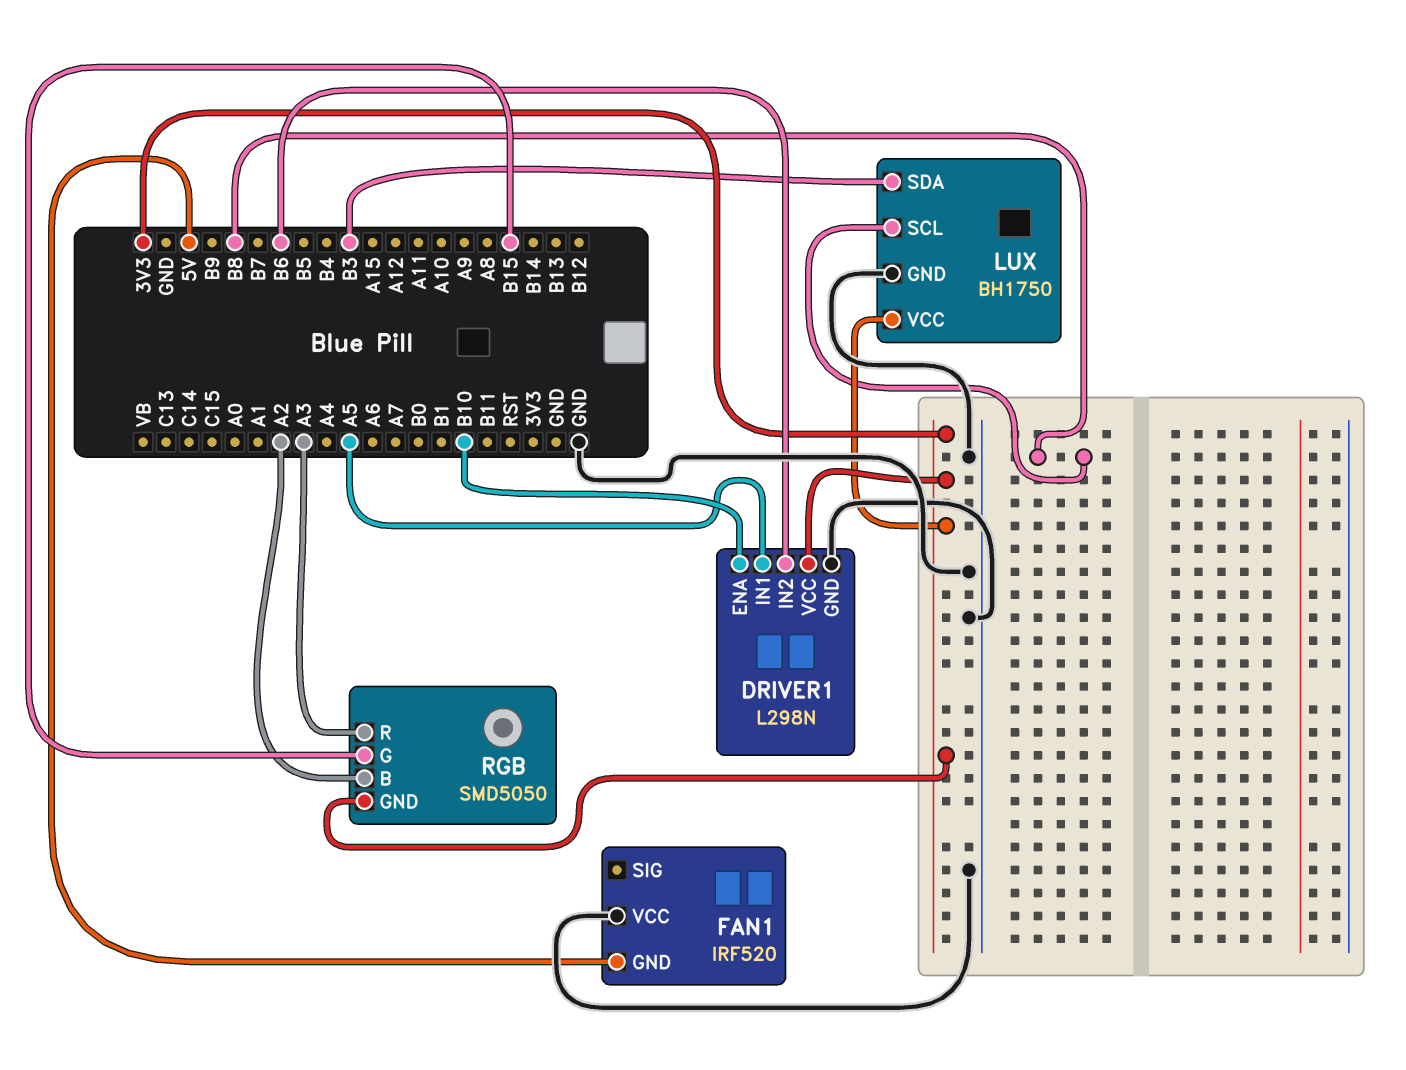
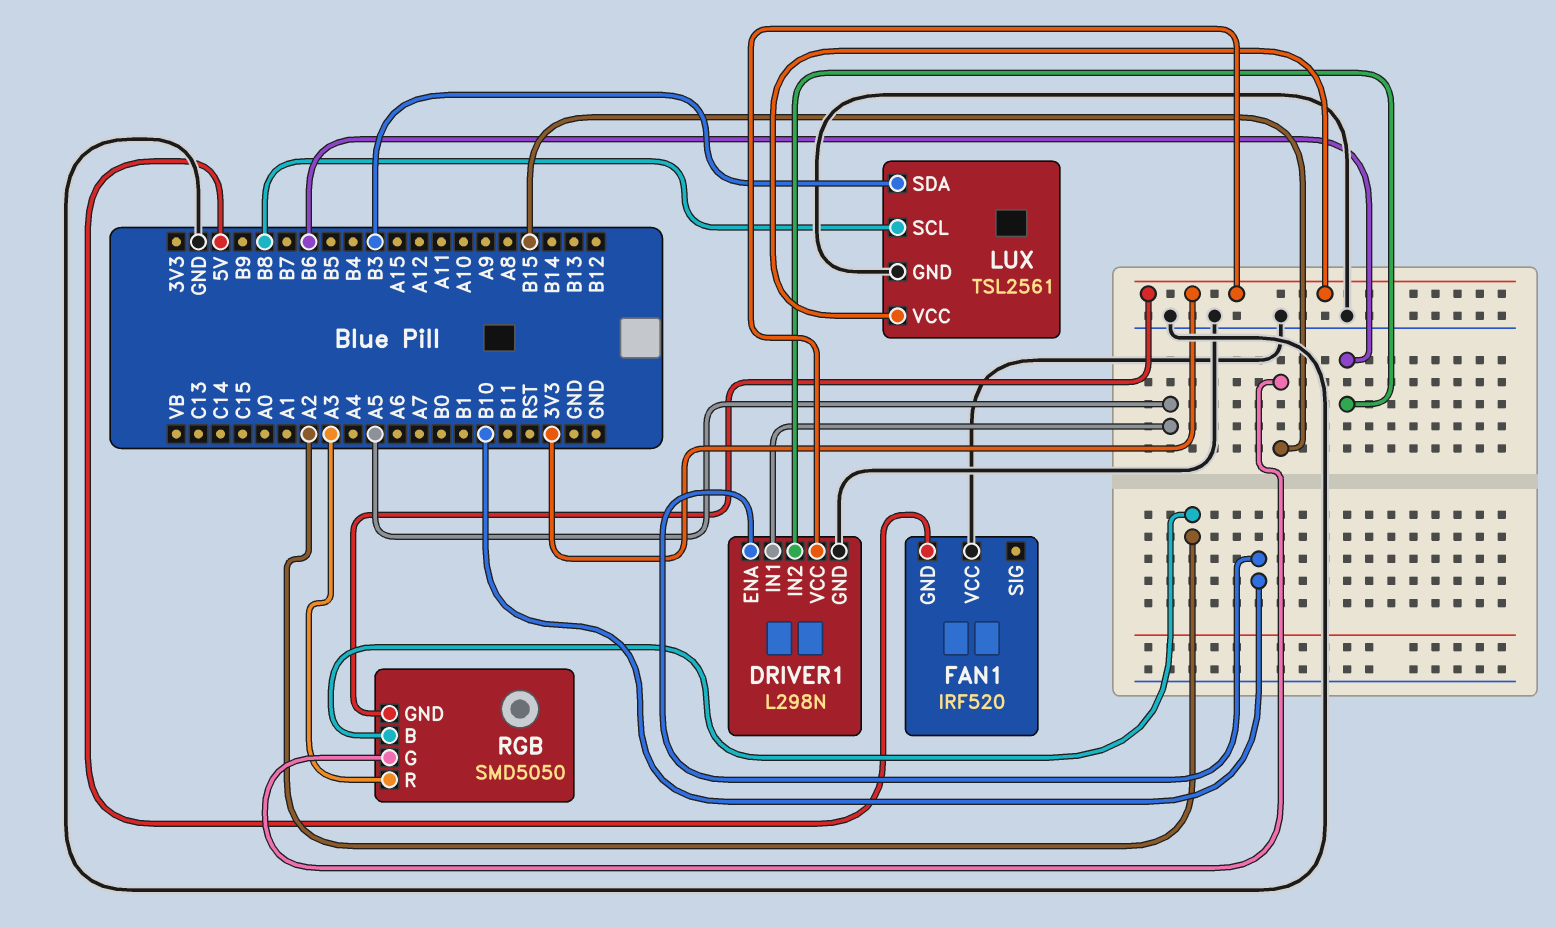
LUX: BH1750 -> TSL2561

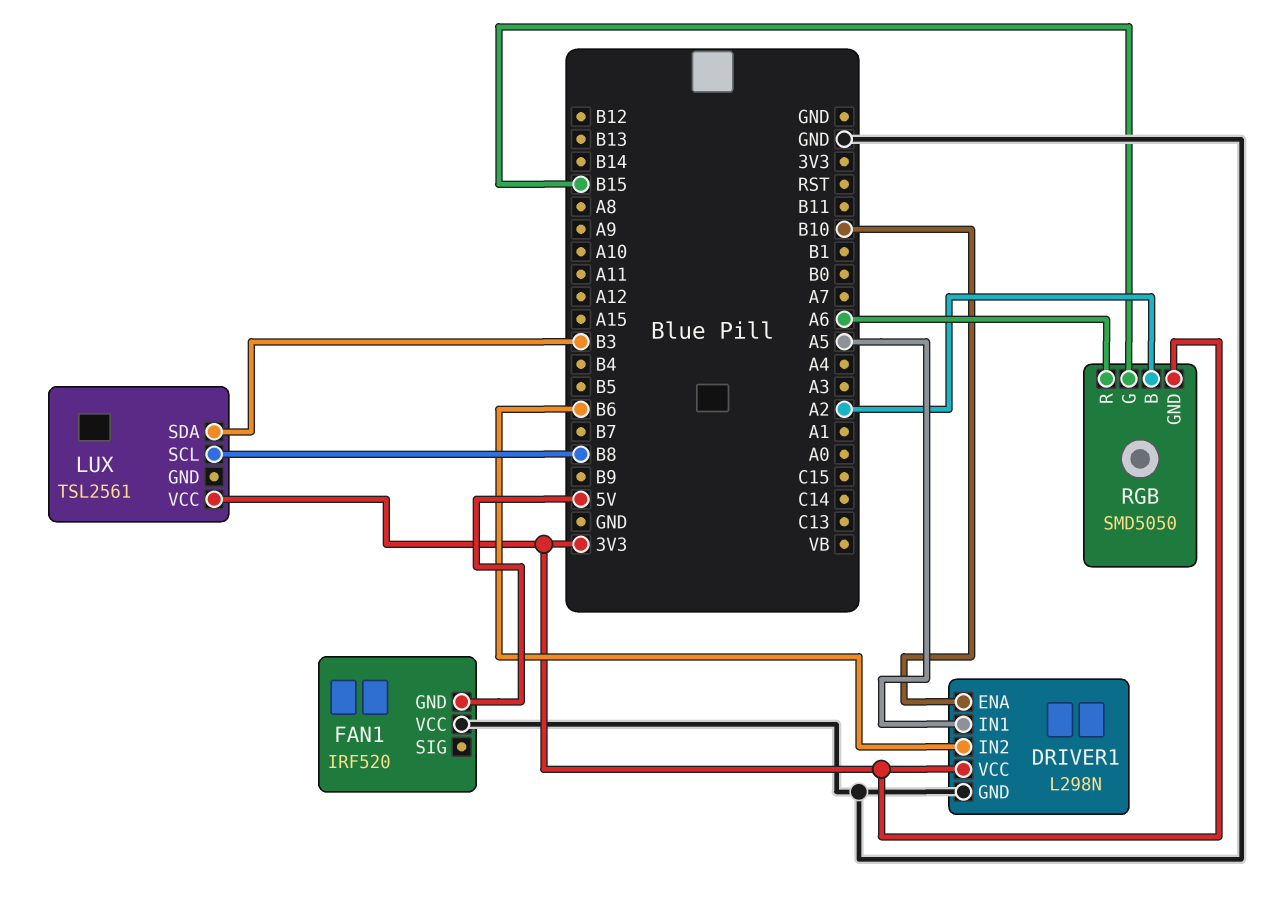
LUX pin GND: GND -> none
RGB pin R: A3 -> A6

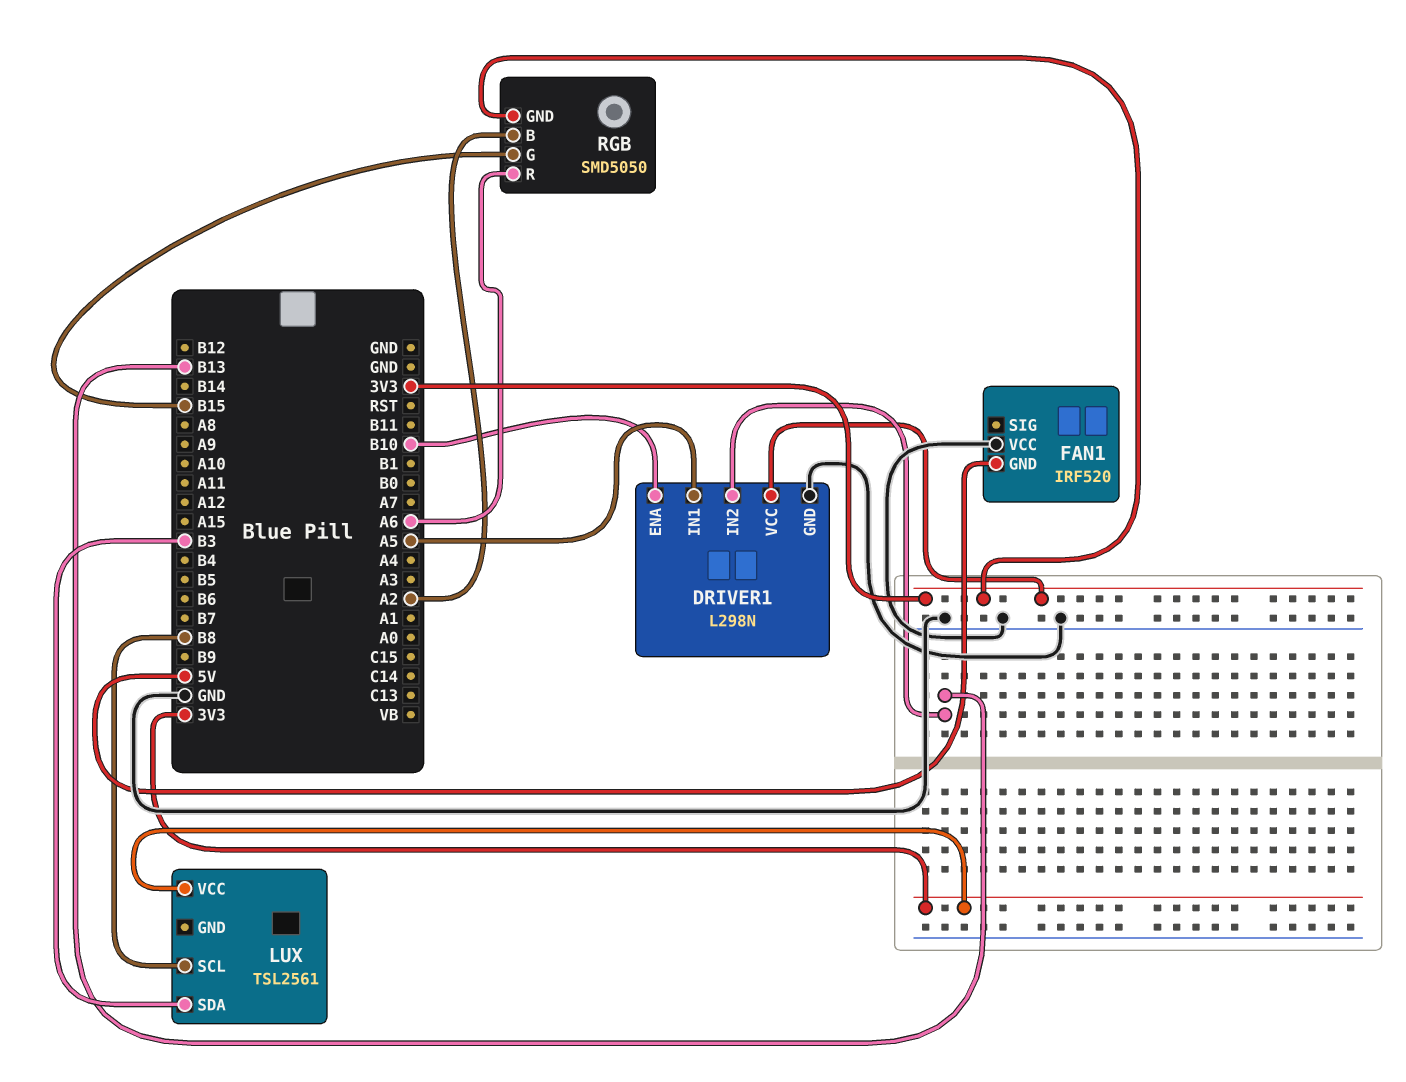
DRIVER1 pin IN2: B6 -> B13

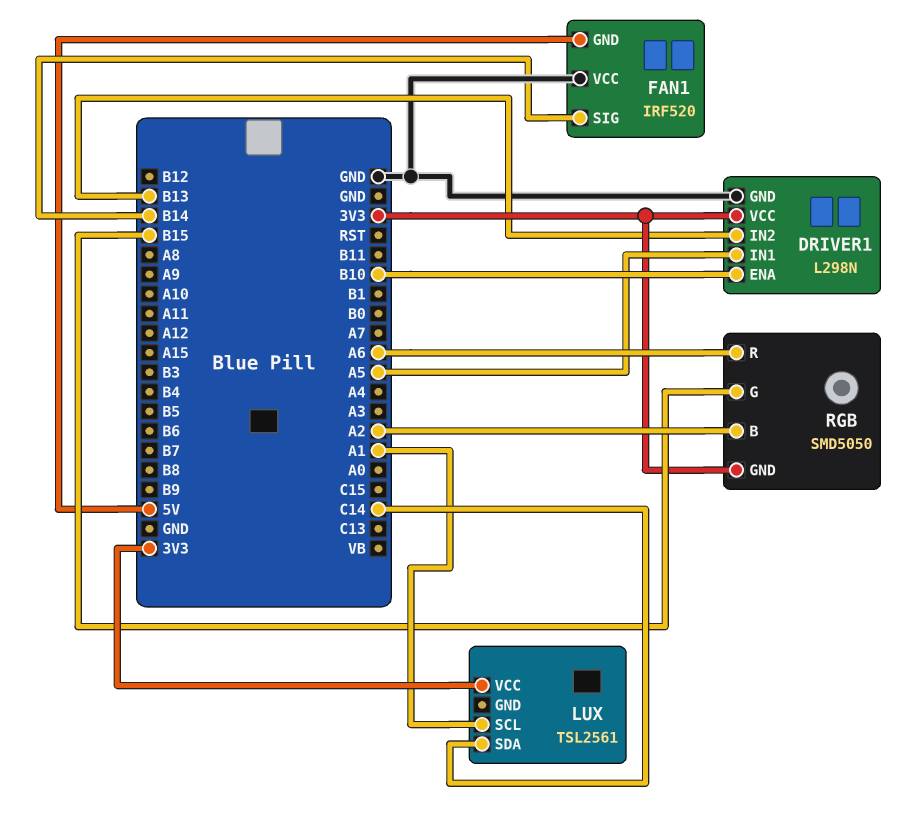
FAN1 pin SIG: none -> B14
LUX pin SCL: B8 -> A1
LUX pin SDA: B3 -> C14

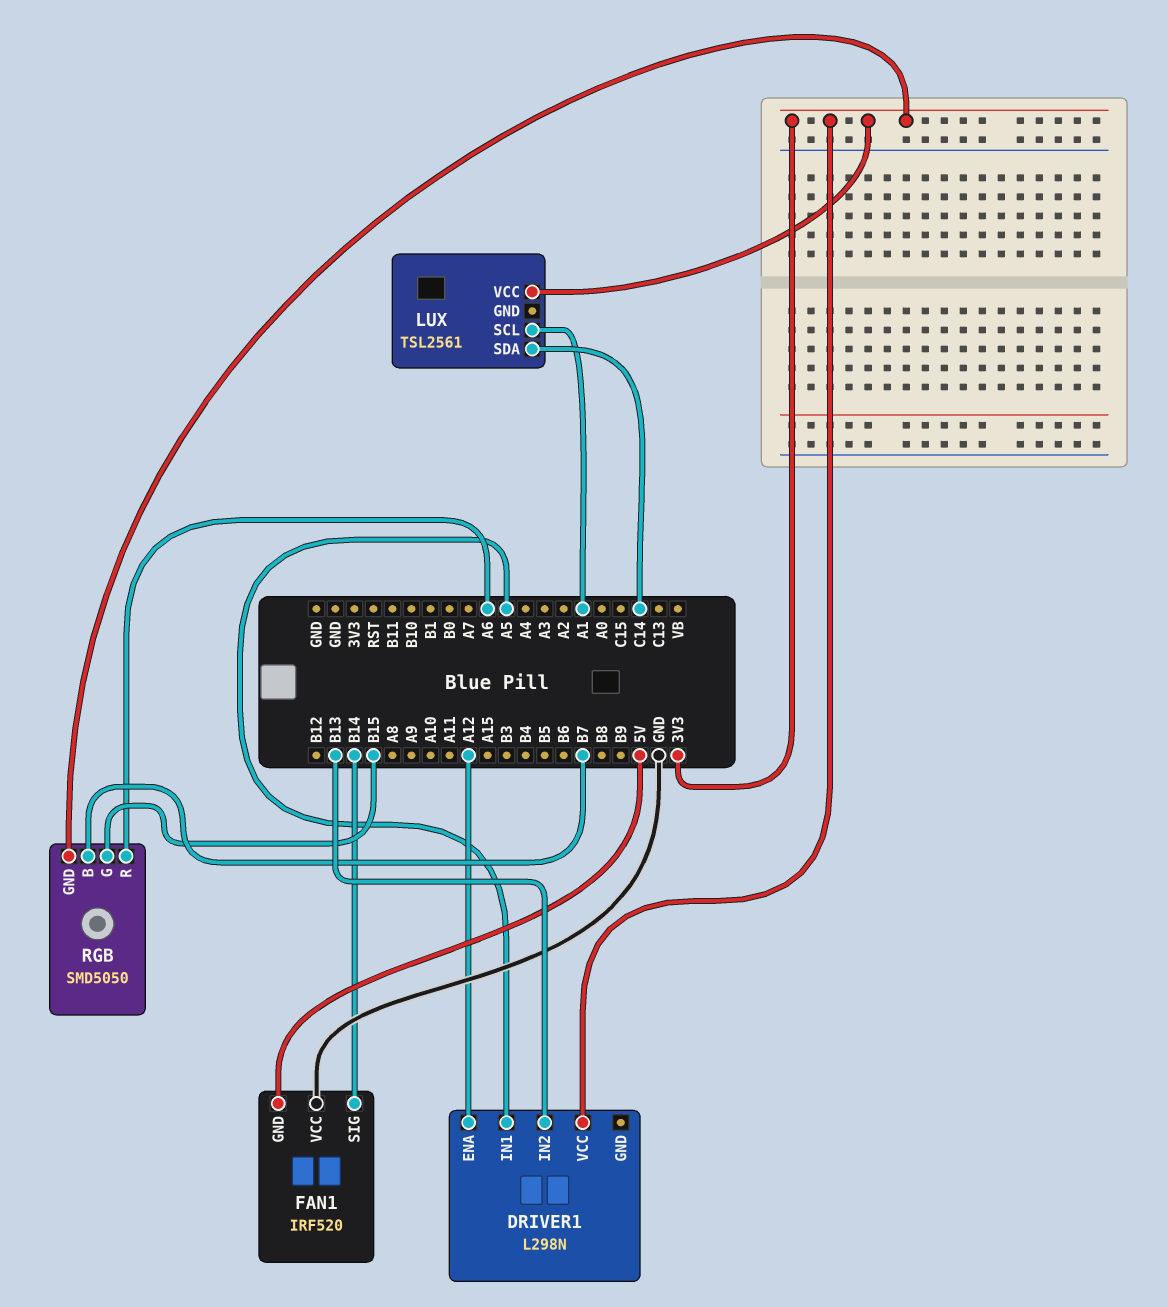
DRIVER1 pin ENA: B10 -> A12
DRIVER1 pin GND: GND -> none
RGB pin B: A2 -> B7

